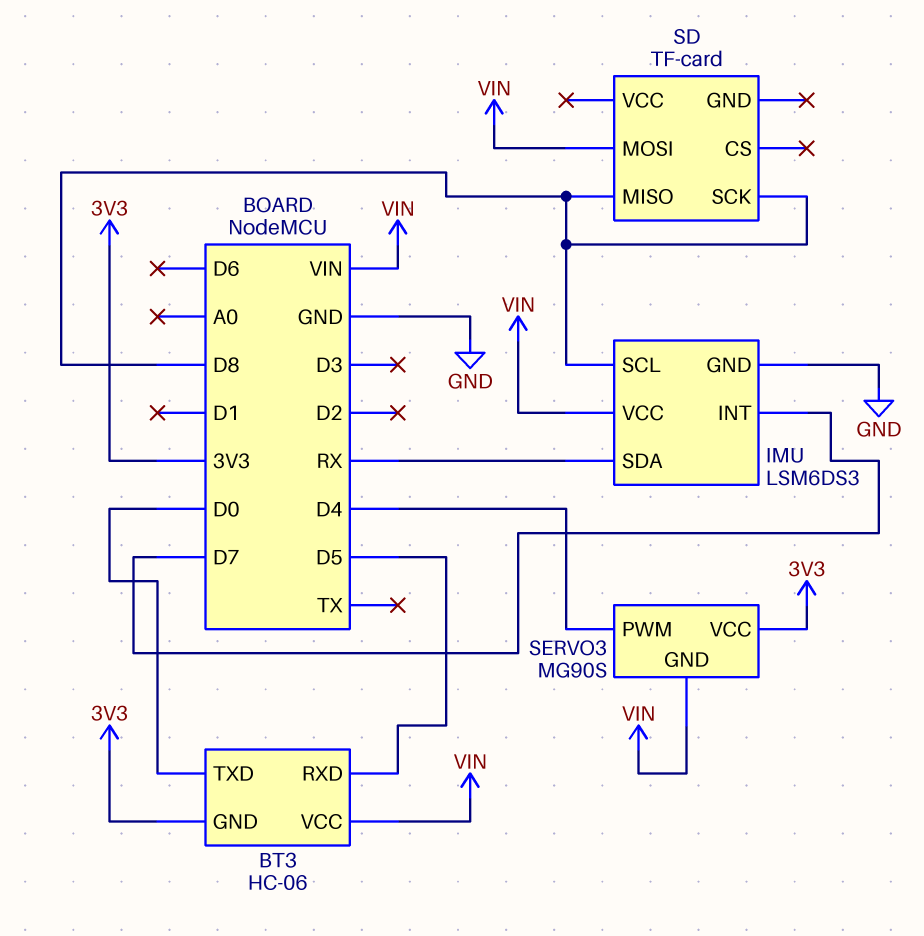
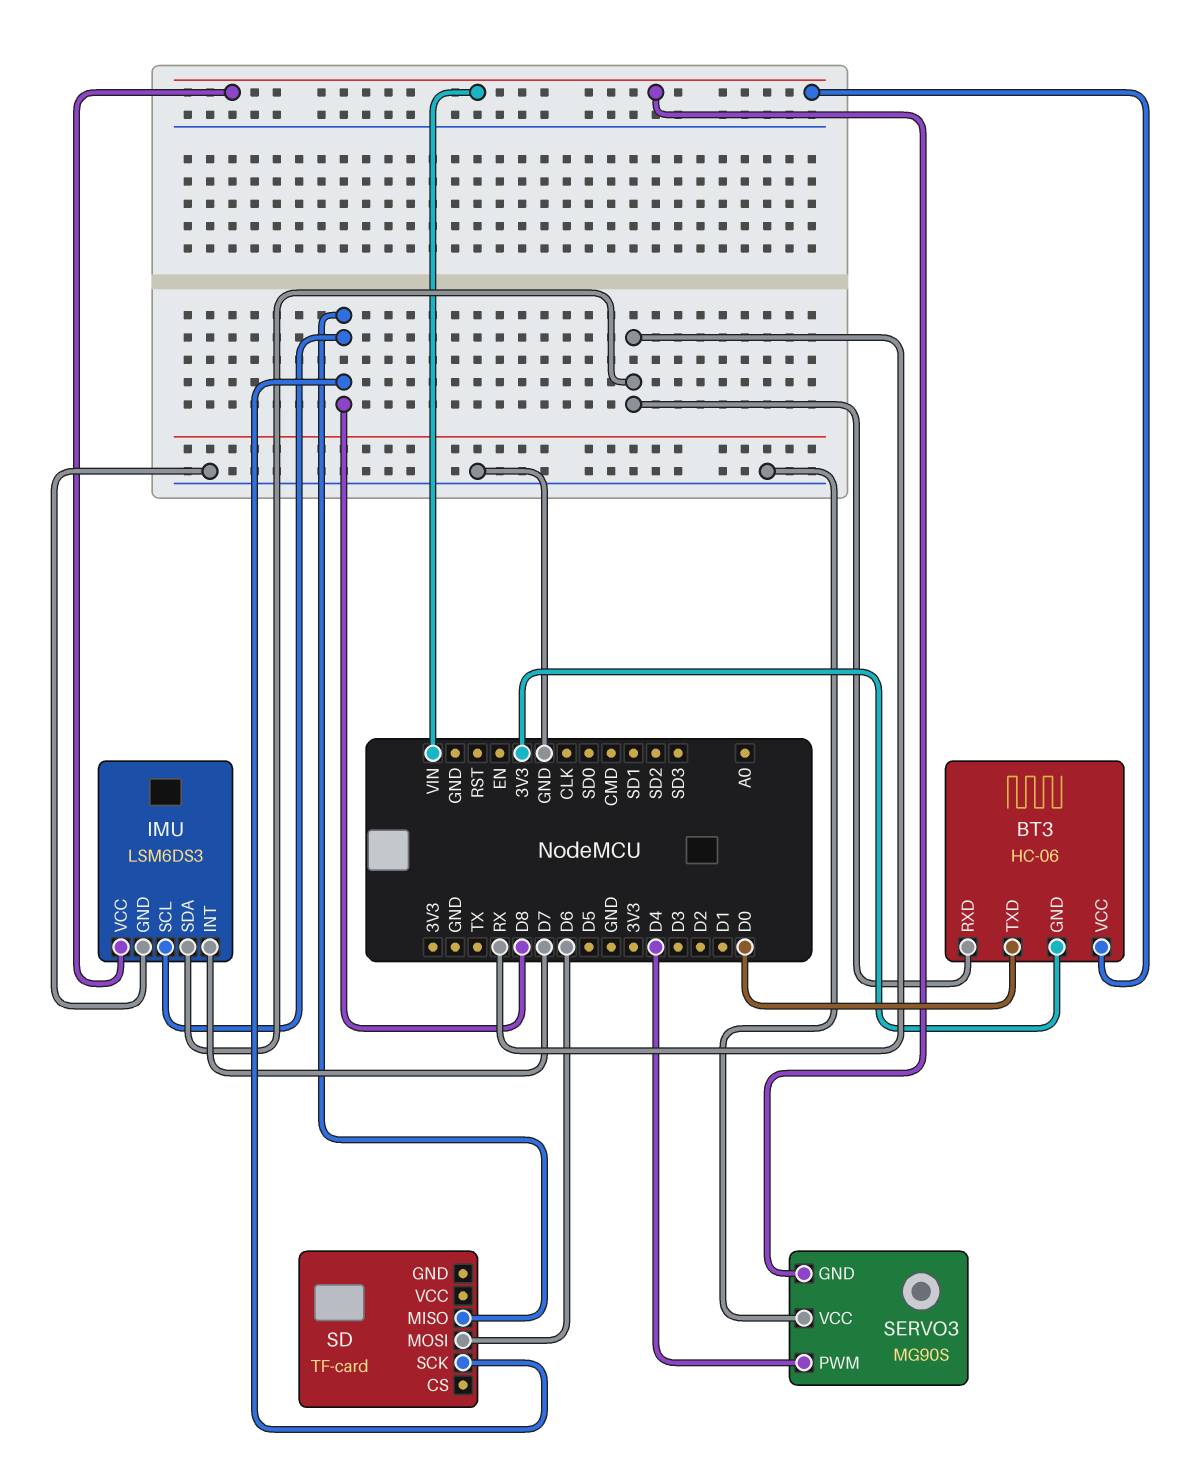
BT3 pin RXD: D5 -> RX
SD pin MOSI: VIN -> D6
SERVO3 pin VCC: 3V3 -> GND

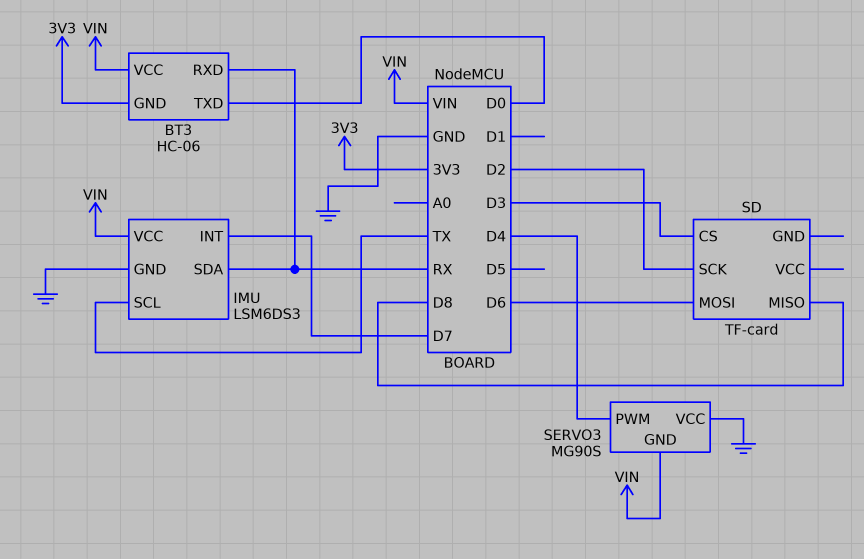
IMU pin SCL: D8 -> TX
SD pin CS: none -> D3
SD pin SCK: D8 -> D2

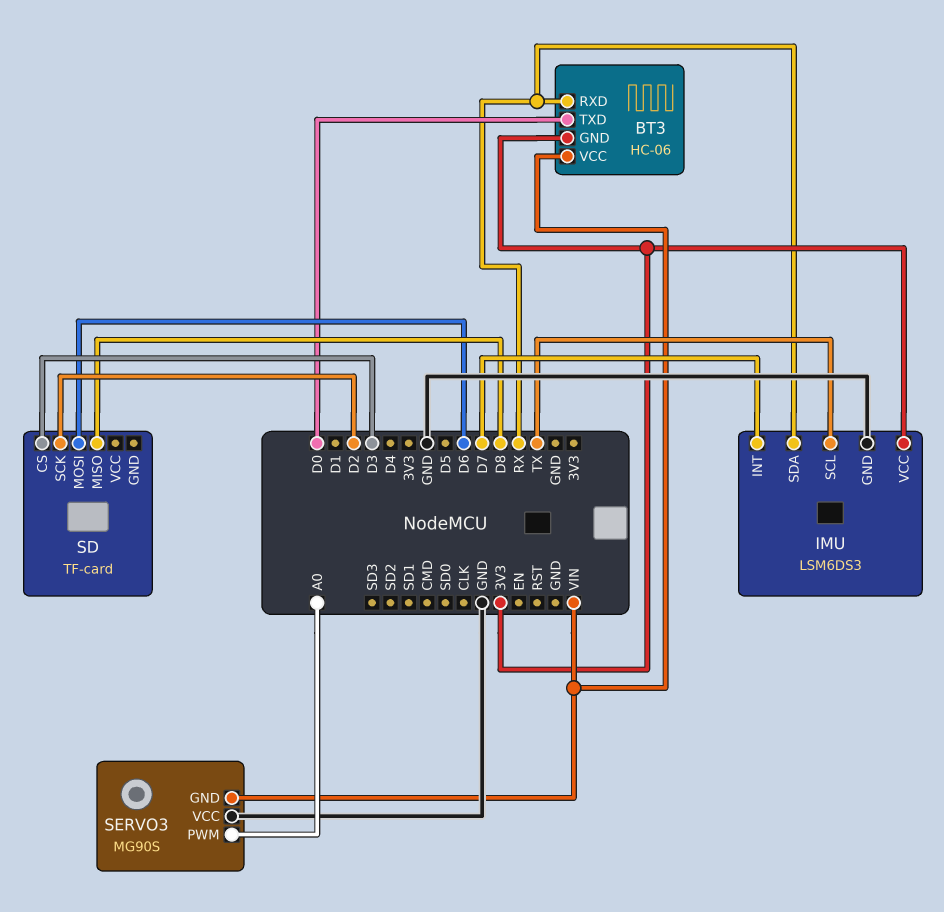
IMU pin VCC: VIN -> 3V3
SERVO3 pin PWM: D4 -> A0

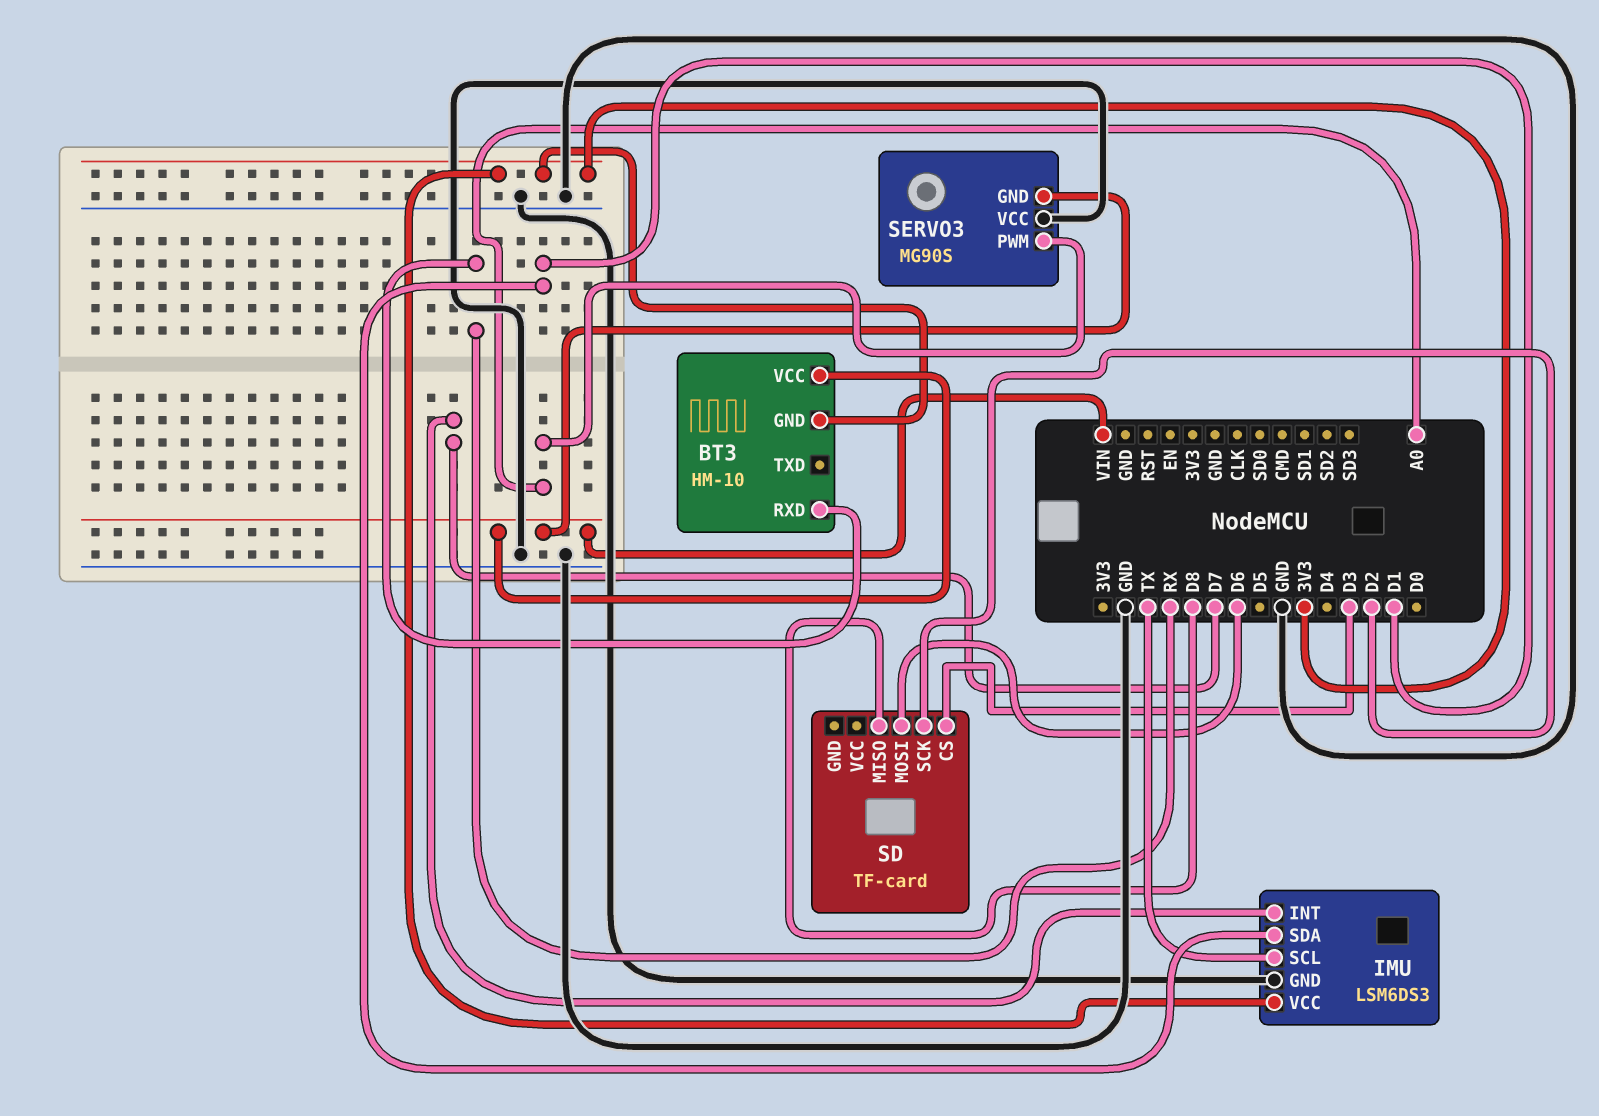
BT3: HC-06 -> HM-10
BT3 pin TXD: D0 -> none
IMU pin SDA: RX -> D1

